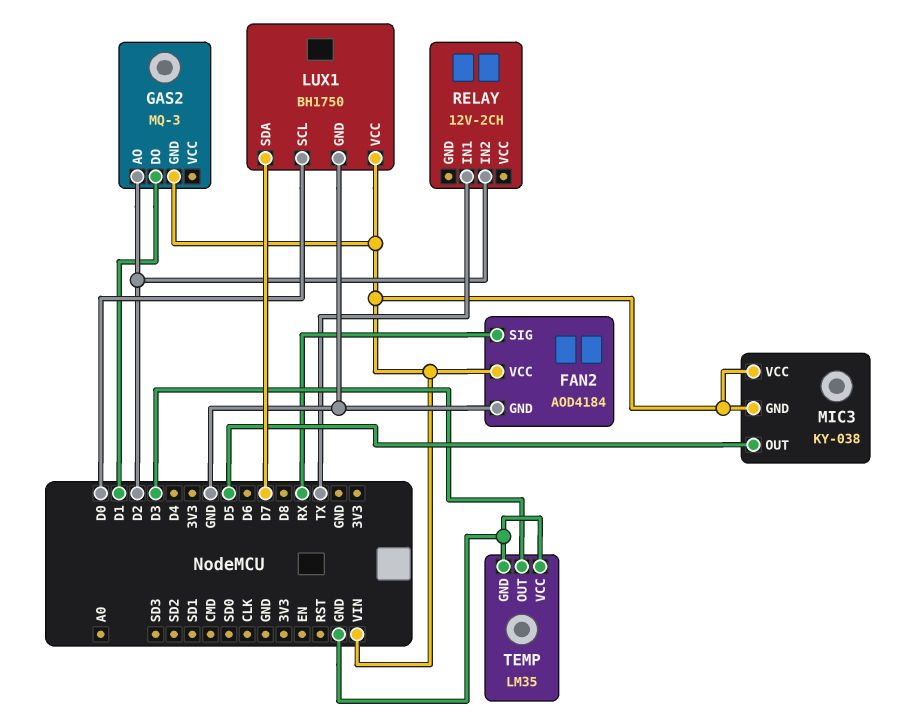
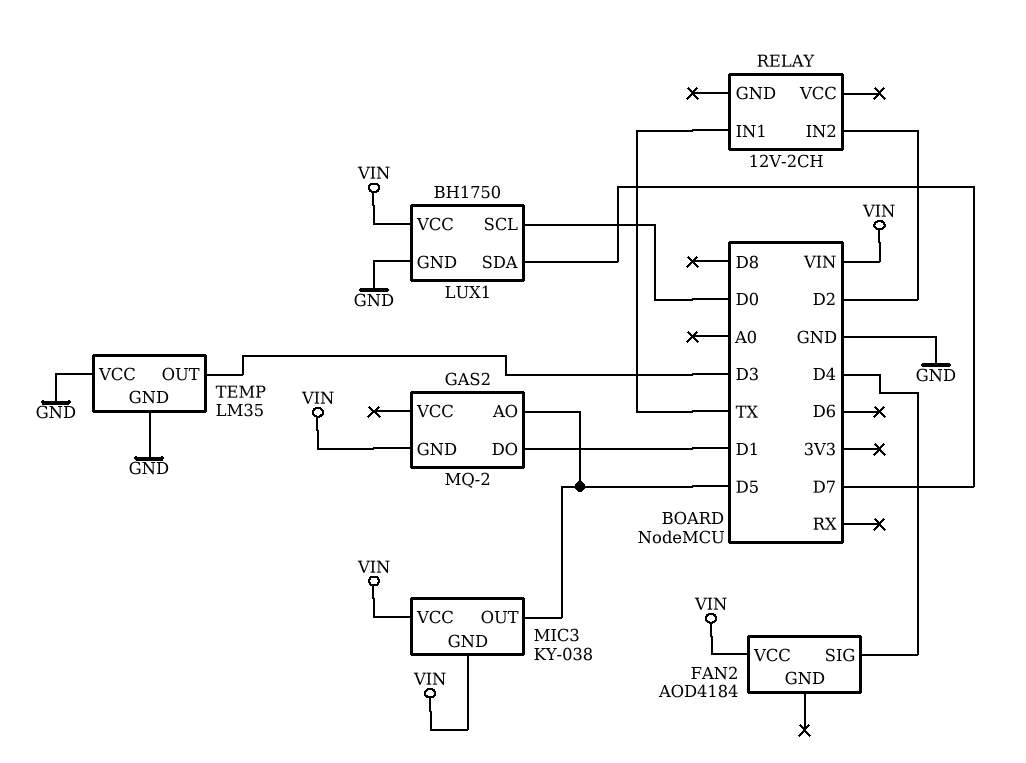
FAN2 pin GND: GND -> none
FAN2 pin SIG: RX -> D4
GAS2: MQ-3 -> MQ-2
GAS2 pin AO: D2 -> D5

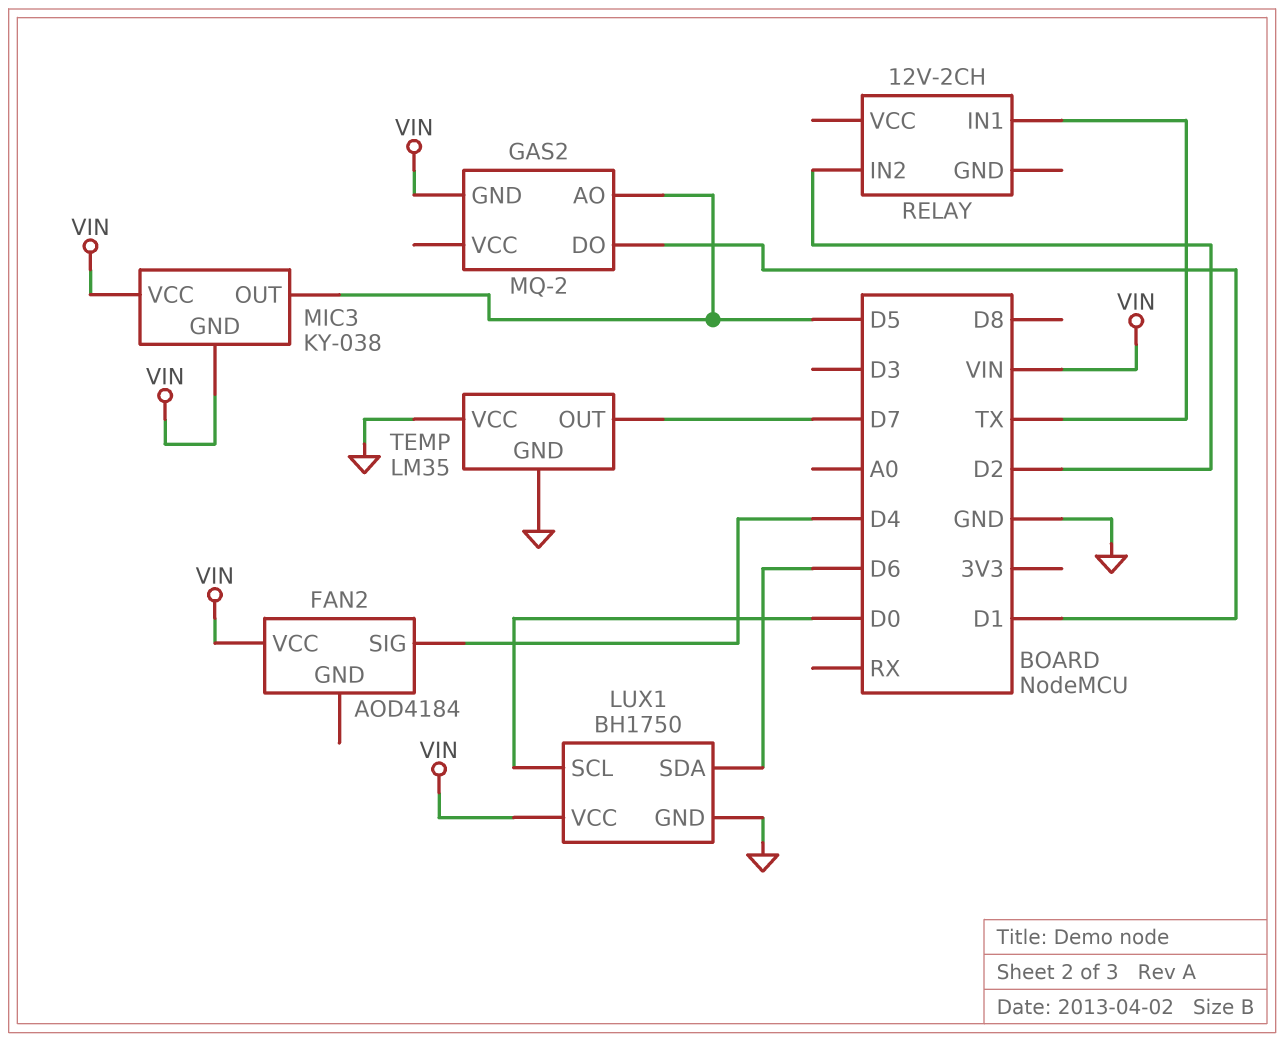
LUX1 pin SDA: D7 -> D6
TEMP pin OUT: D3 -> D7

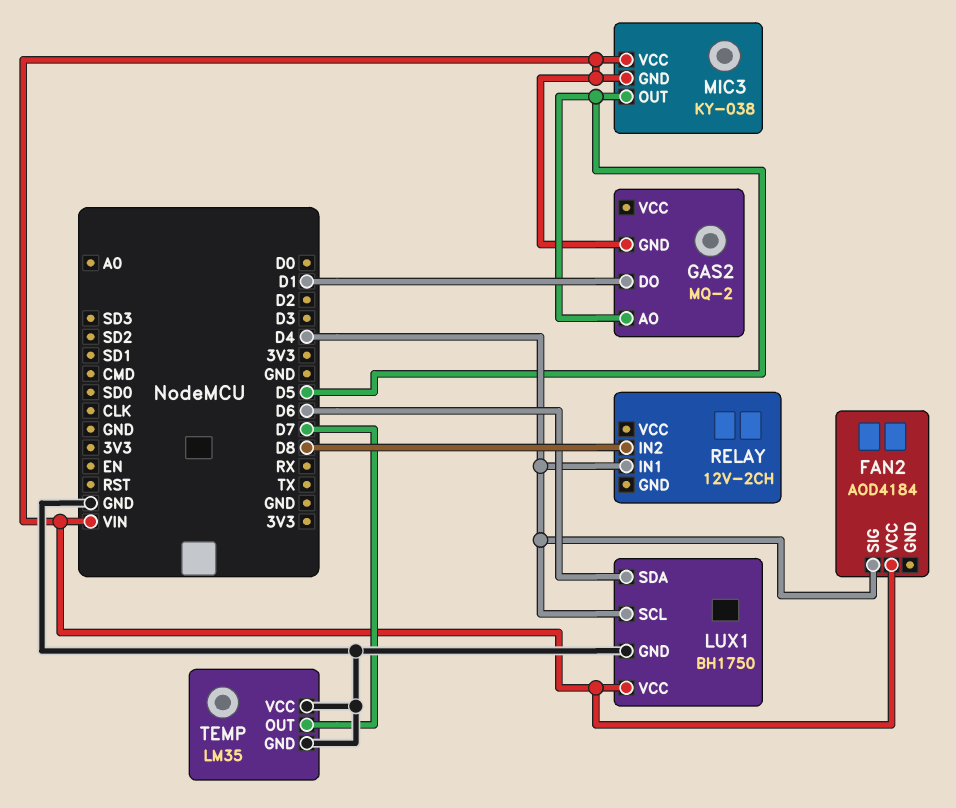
LUX1 pin SCL: D0 -> D4
RELAY pin IN1: TX -> D4
RELAY pin IN2: D2 -> D8

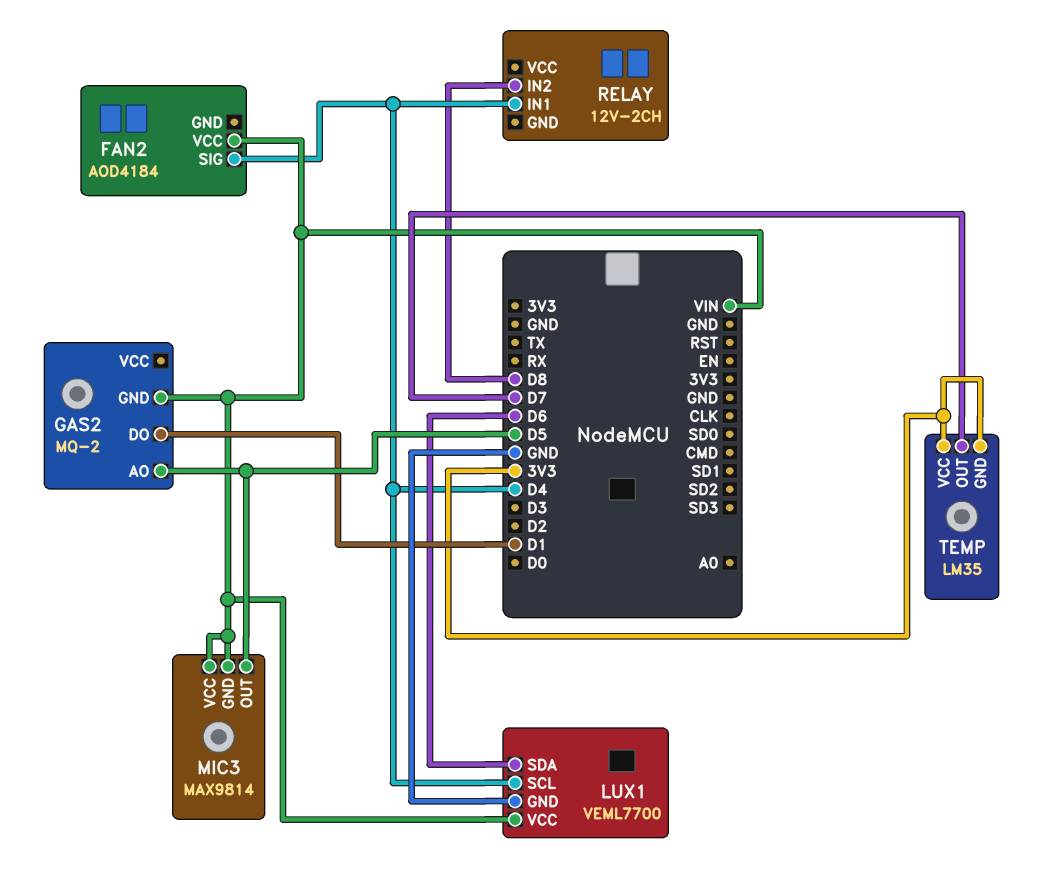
LUX1: BH1750 -> VEML7700
MIC3: KY-038 -> MAX9814
TEMP pin GND: GND -> 3V3
TEMP pin VCC: GND -> 3V3

